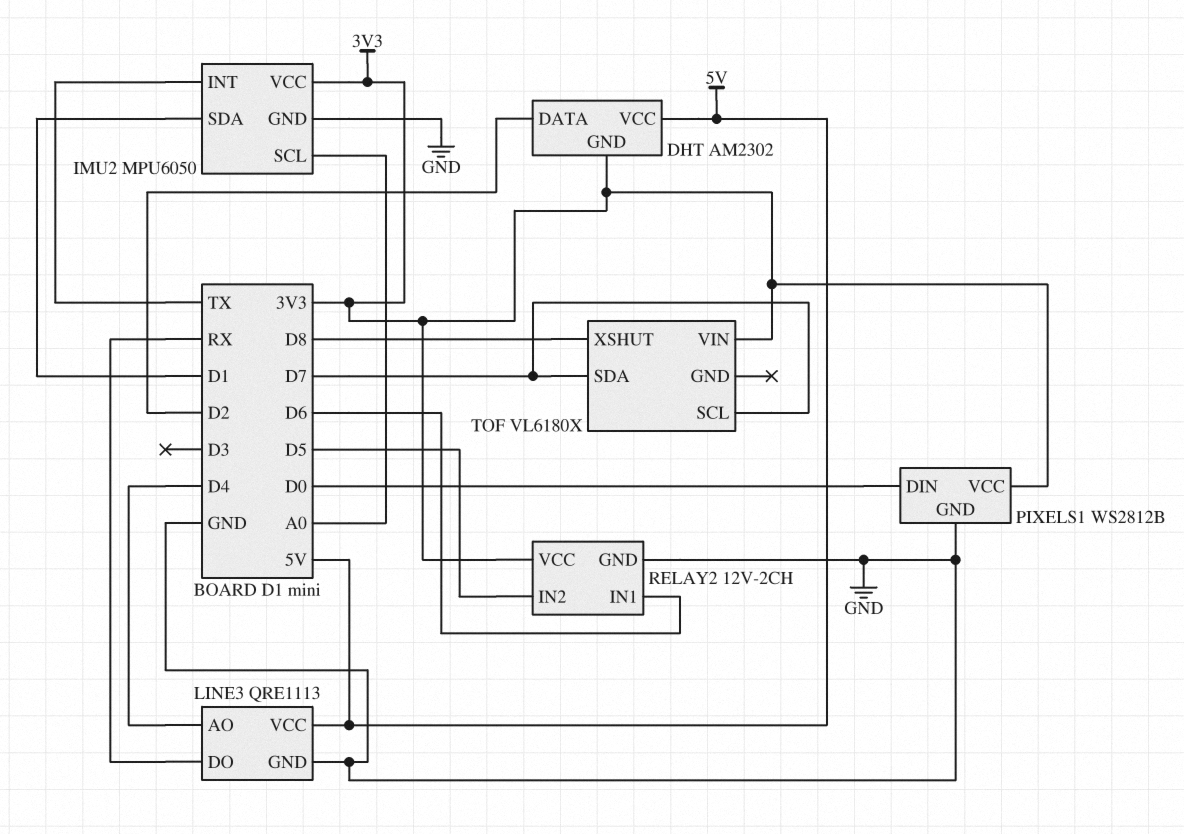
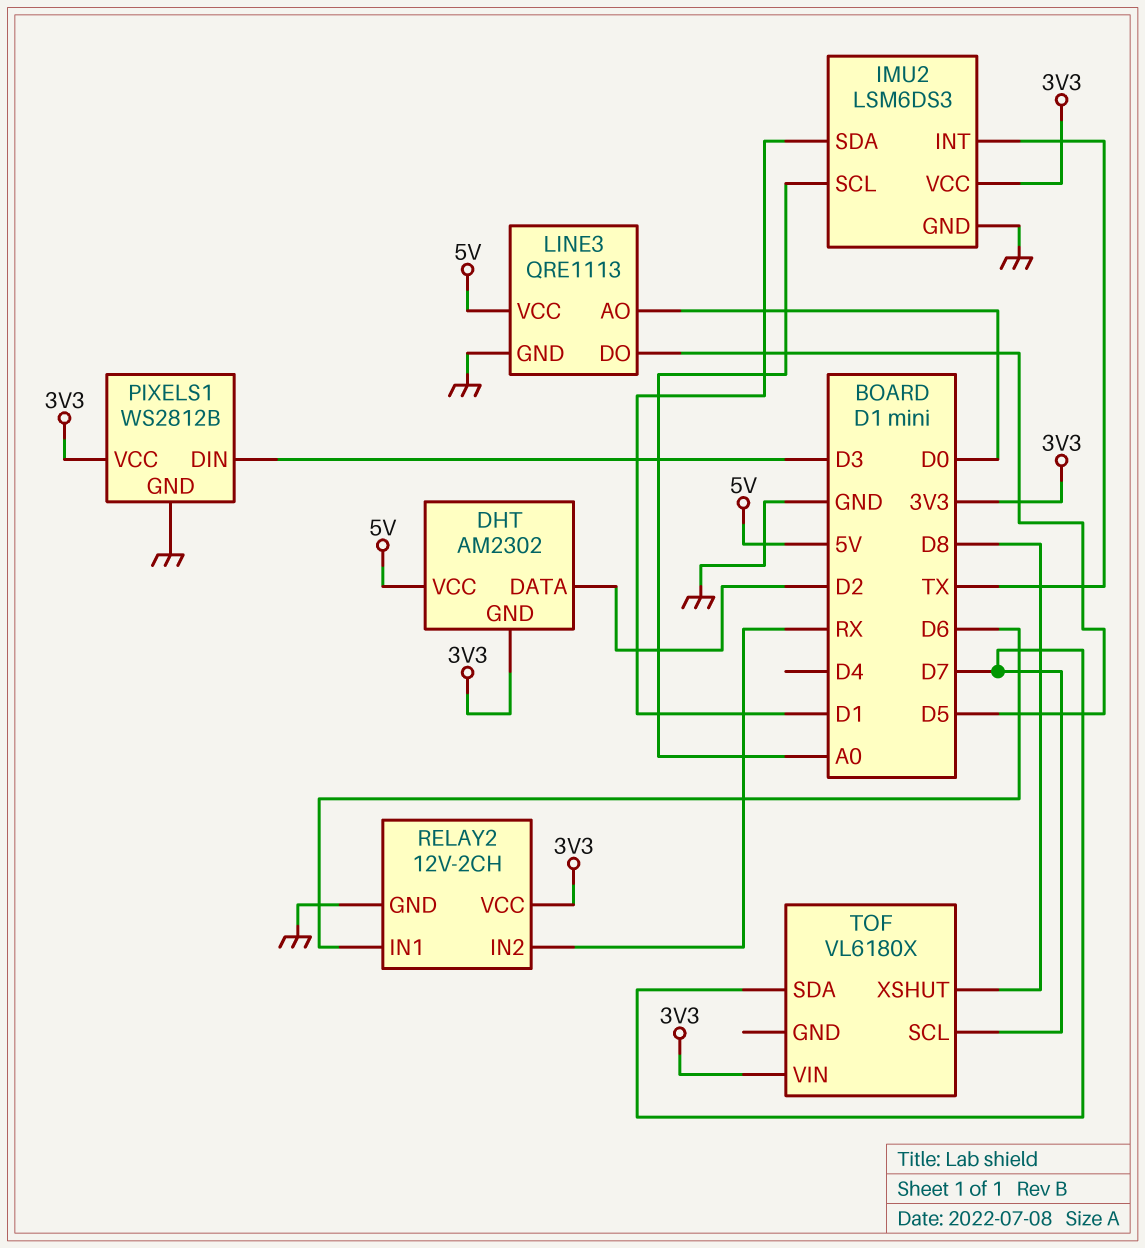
IMU2: MPU6050 -> LSM6DS3
LINE3 pin AO: D4 -> D0
LINE3 pin DO: RX -> D5
PIXELS1 pin DIN: D0 -> D3
RELAY2 pin IN2: D5 -> RX

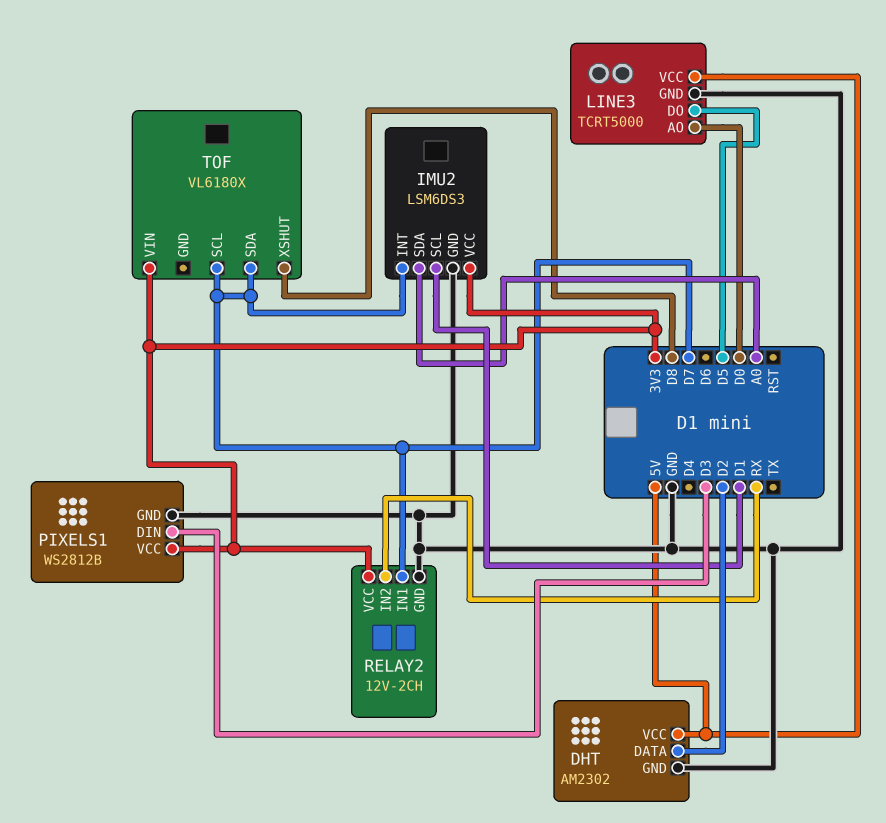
DHT pin GND: 3V3 -> GND
IMU2 pin INT: TX -> D7
IMU2 pin SCL: A0 -> D1
IMU2 pin SDA: D1 -> A0
LINE3: QRE1113 -> TCRT5000
RELAY2 pin IN1: D6 -> D7

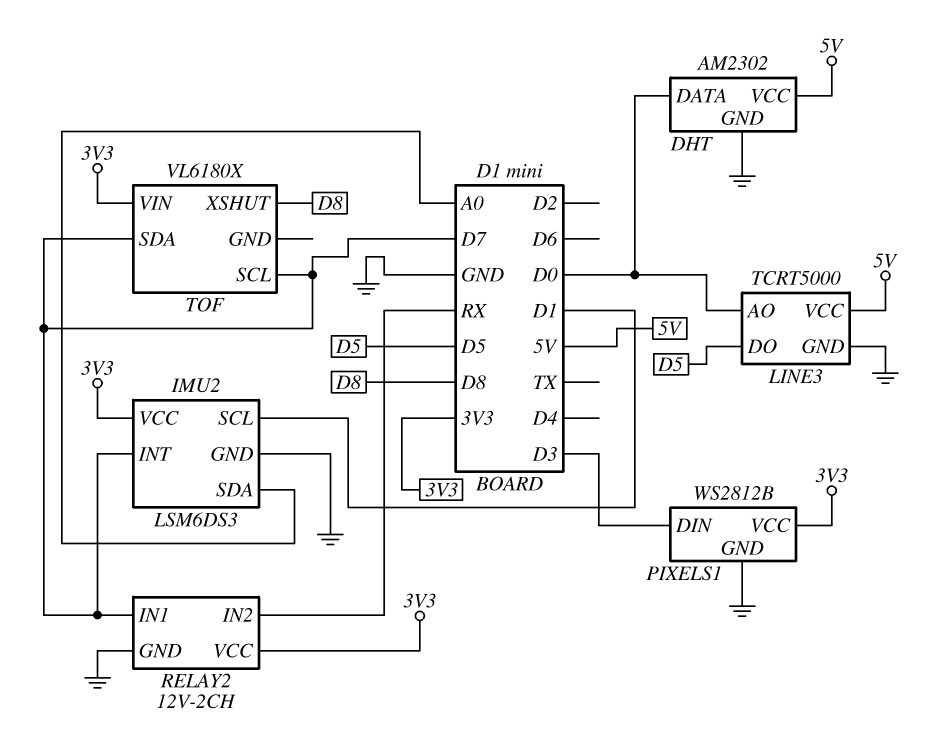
DHT pin DATA: D2 -> D0

